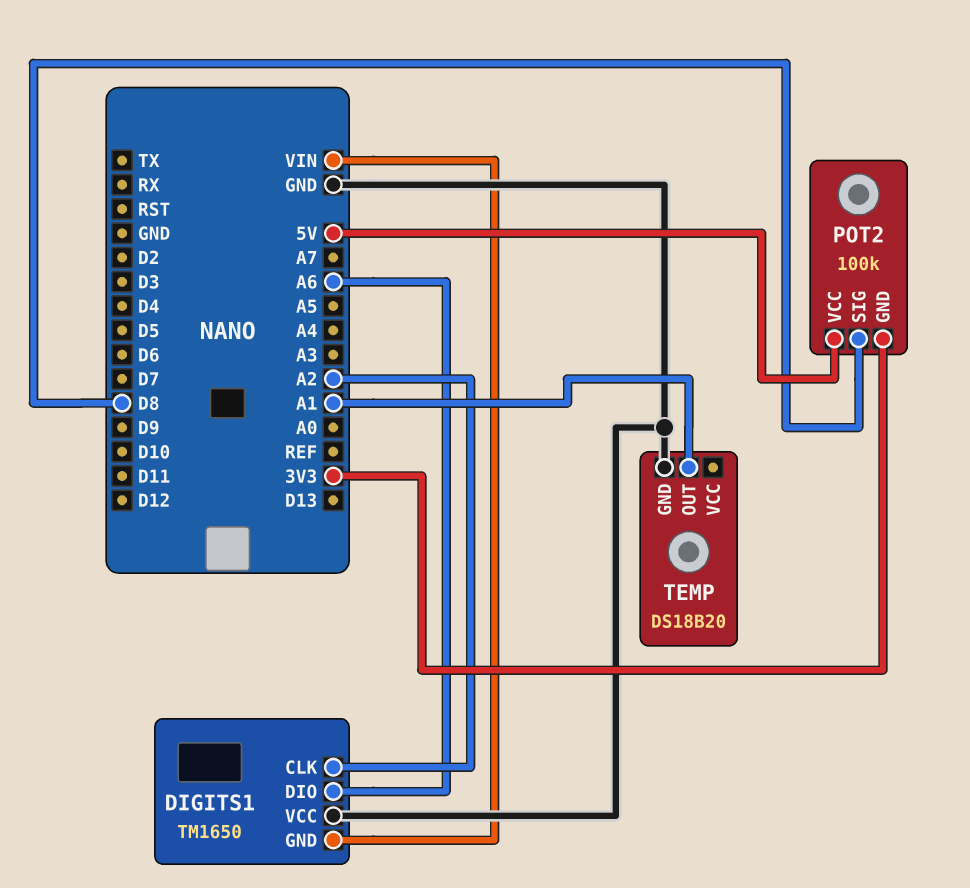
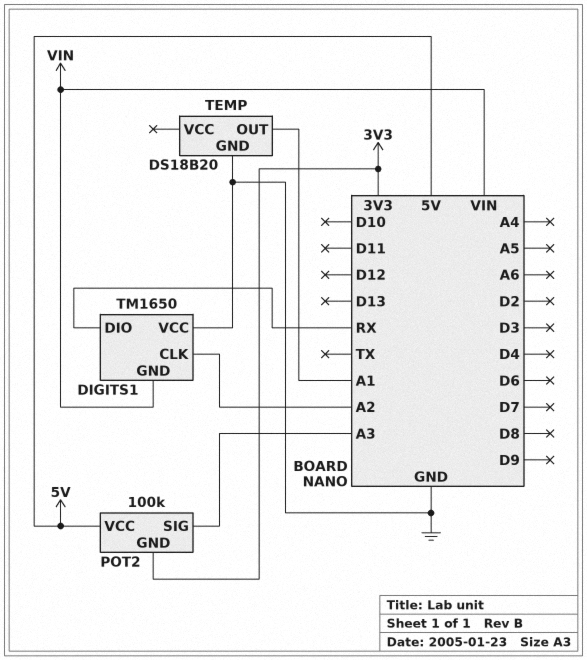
DIGITS1 pin DIO: A6 -> RX
POT2 pin SIG: D8 -> A3

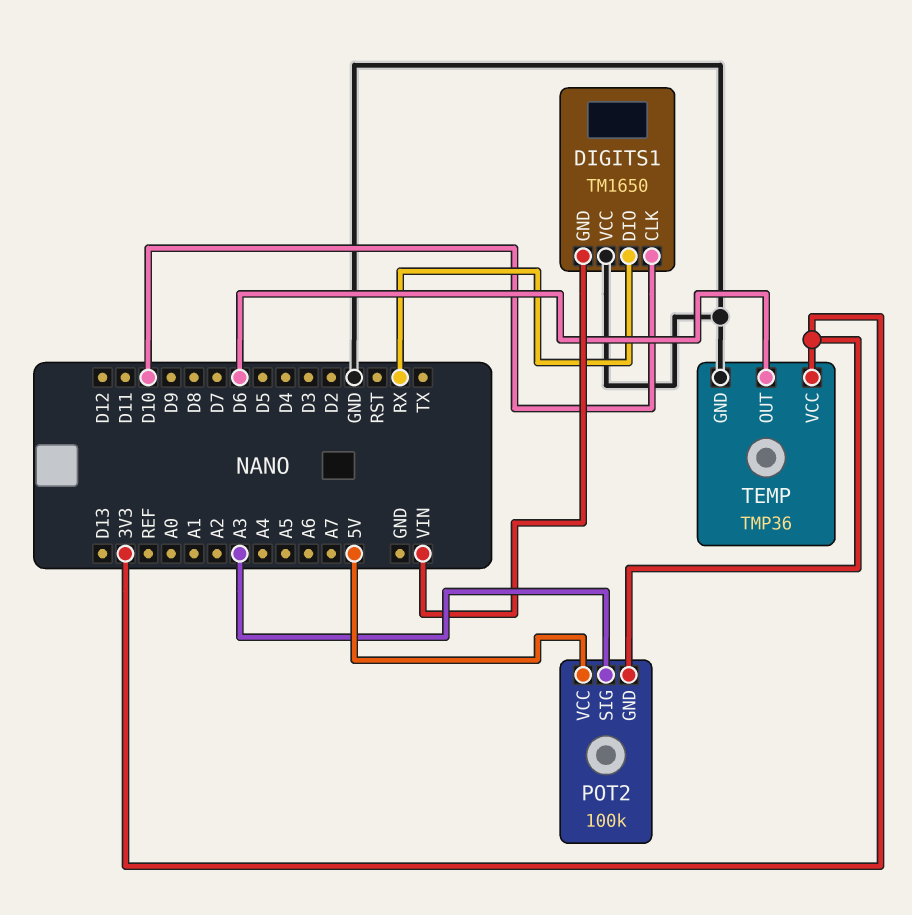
DIGITS1 pin CLK: A2 -> D10
TEMP: DS18B20 -> TMP36
TEMP pin OUT: A1 -> D6
TEMP pin VCC: none -> 3V3

